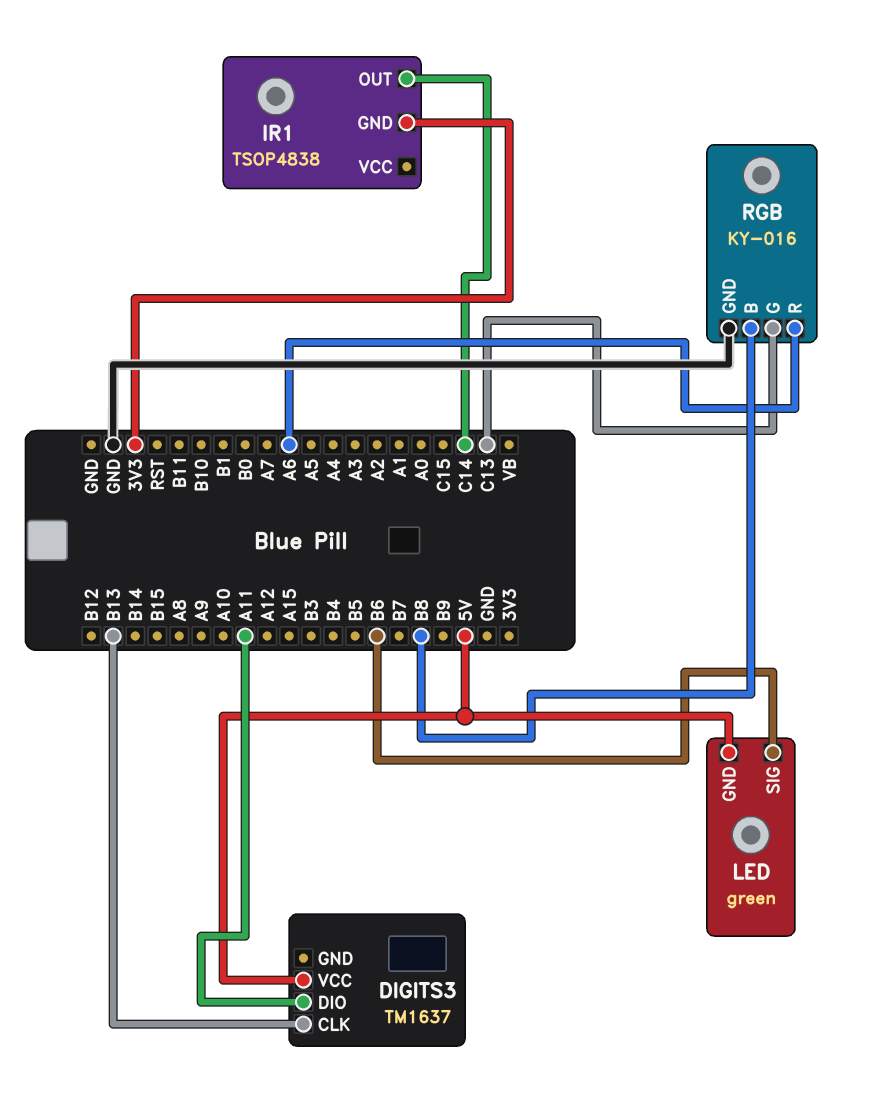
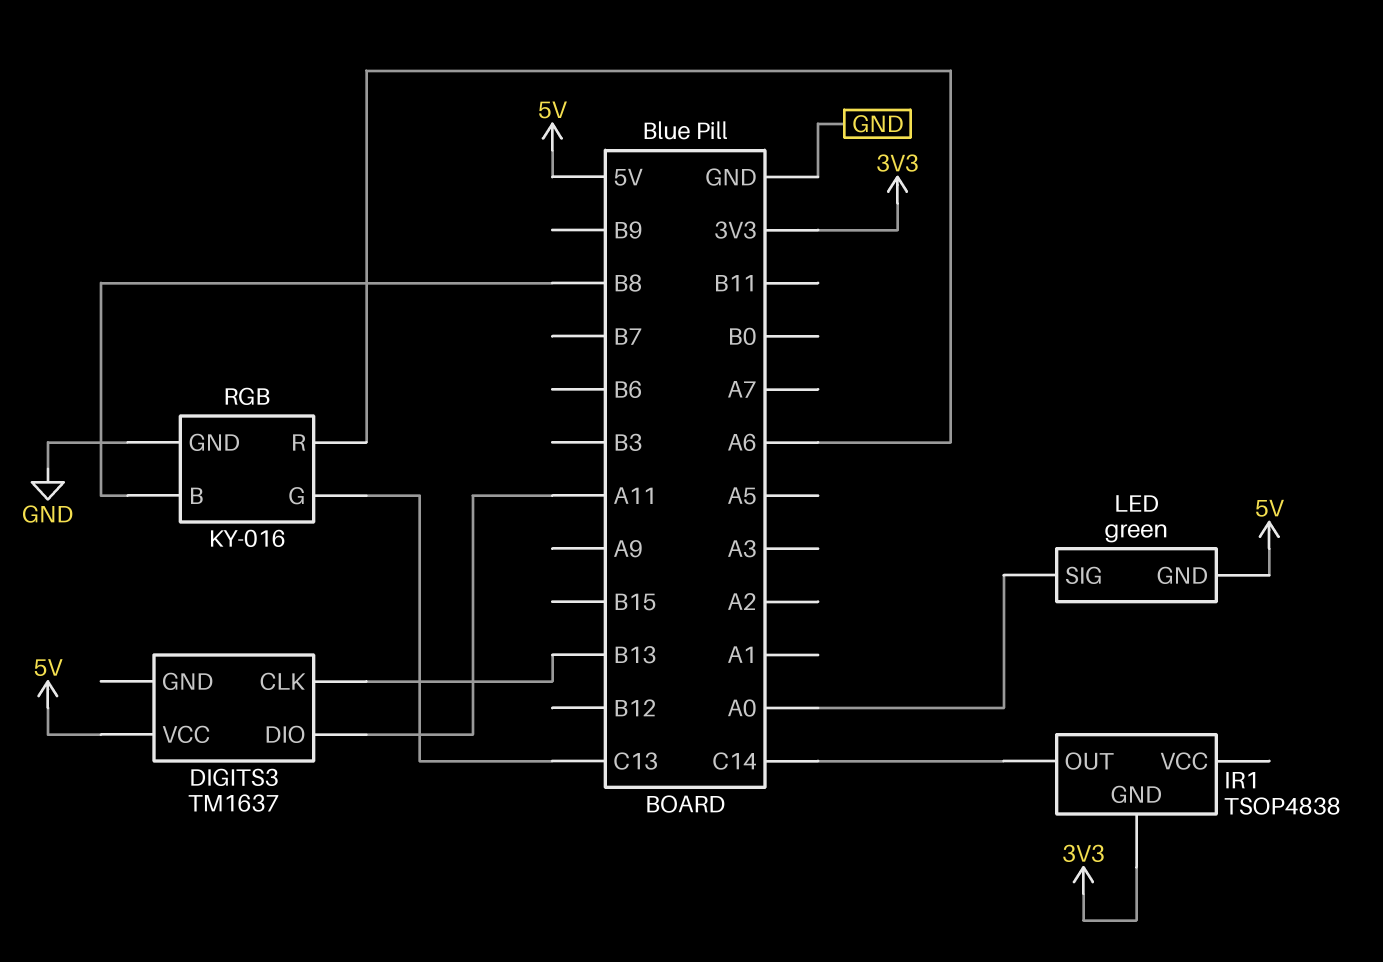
LED pin SIG: B6 -> A0

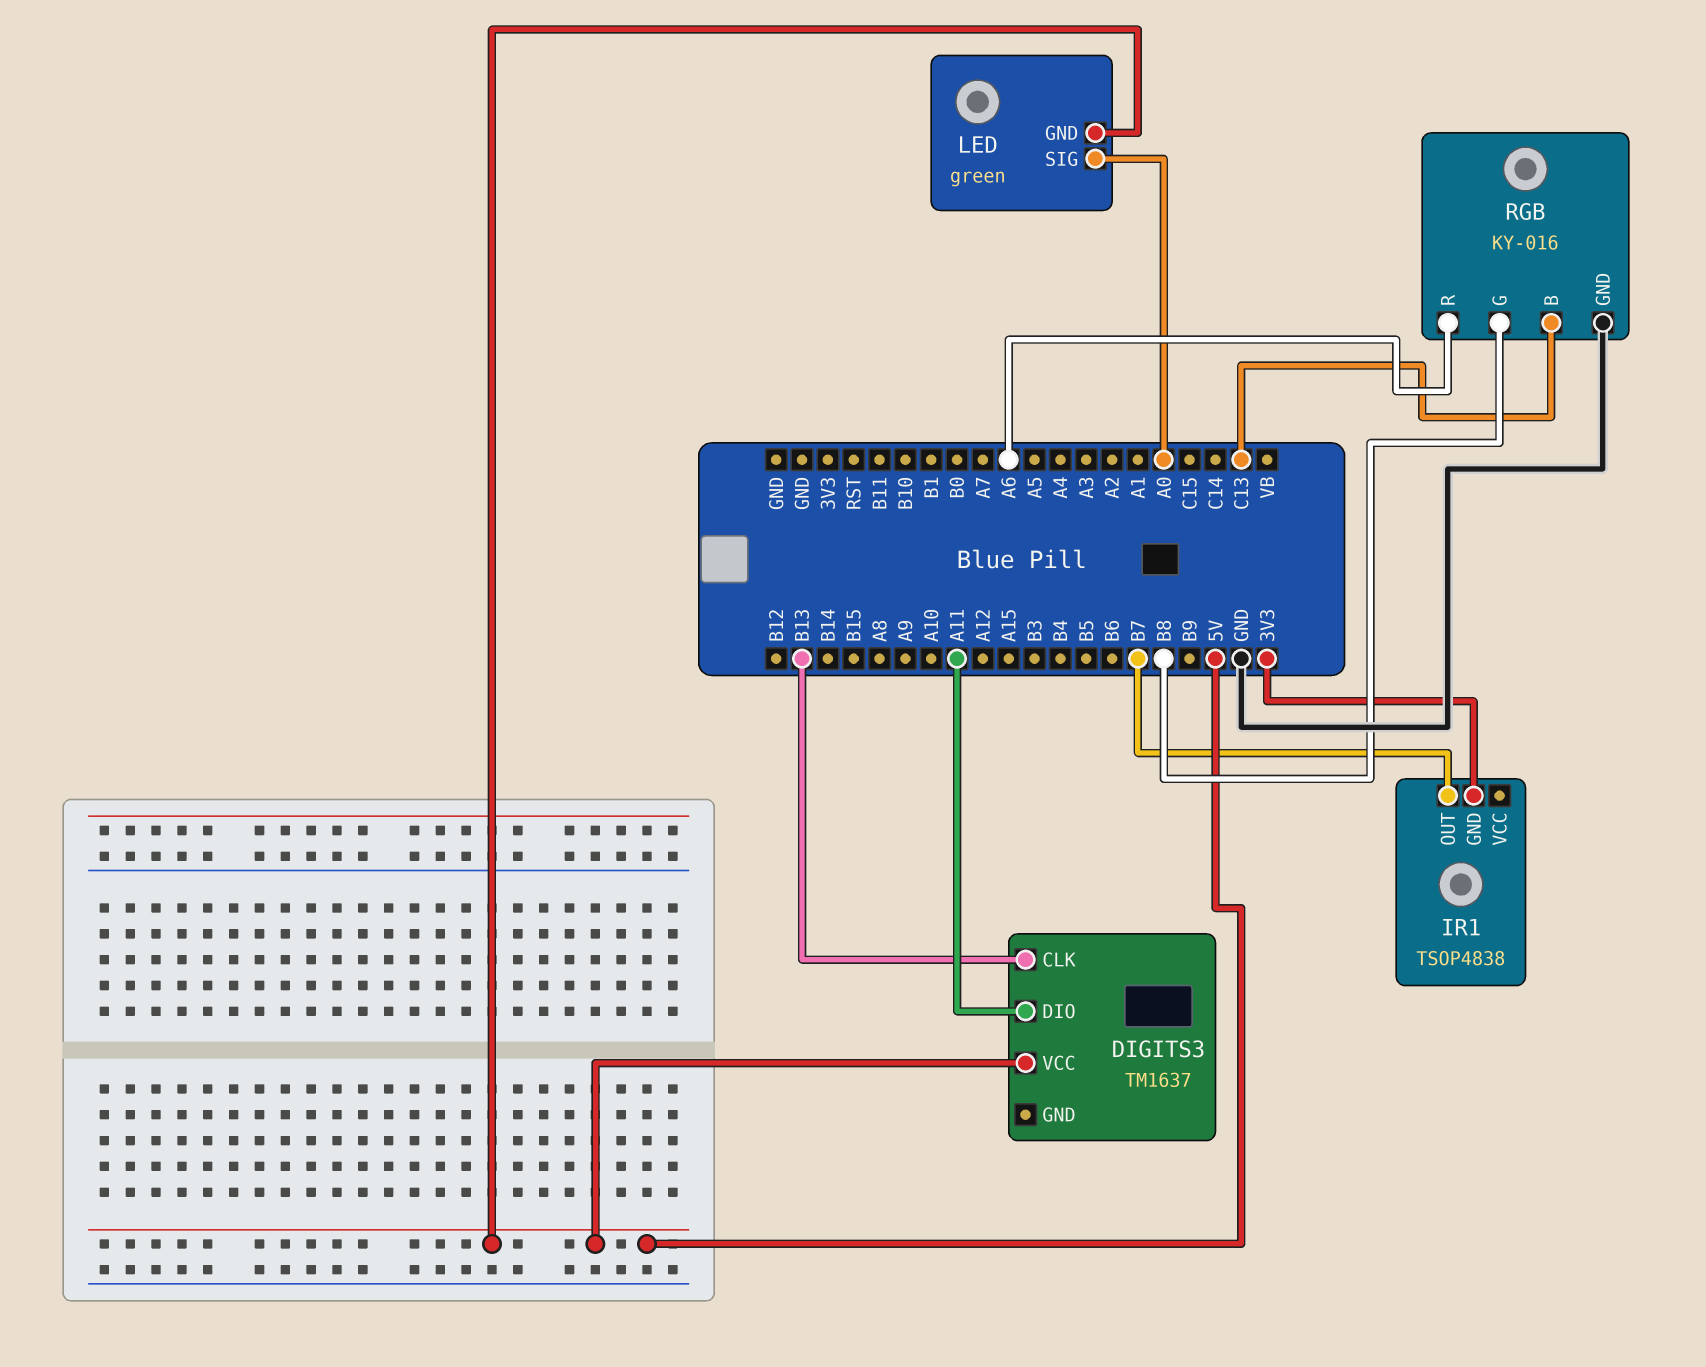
IR1 pin OUT: C14 -> B7
RGB pin B: B8 -> C13
RGB pin G: C13 -> B8

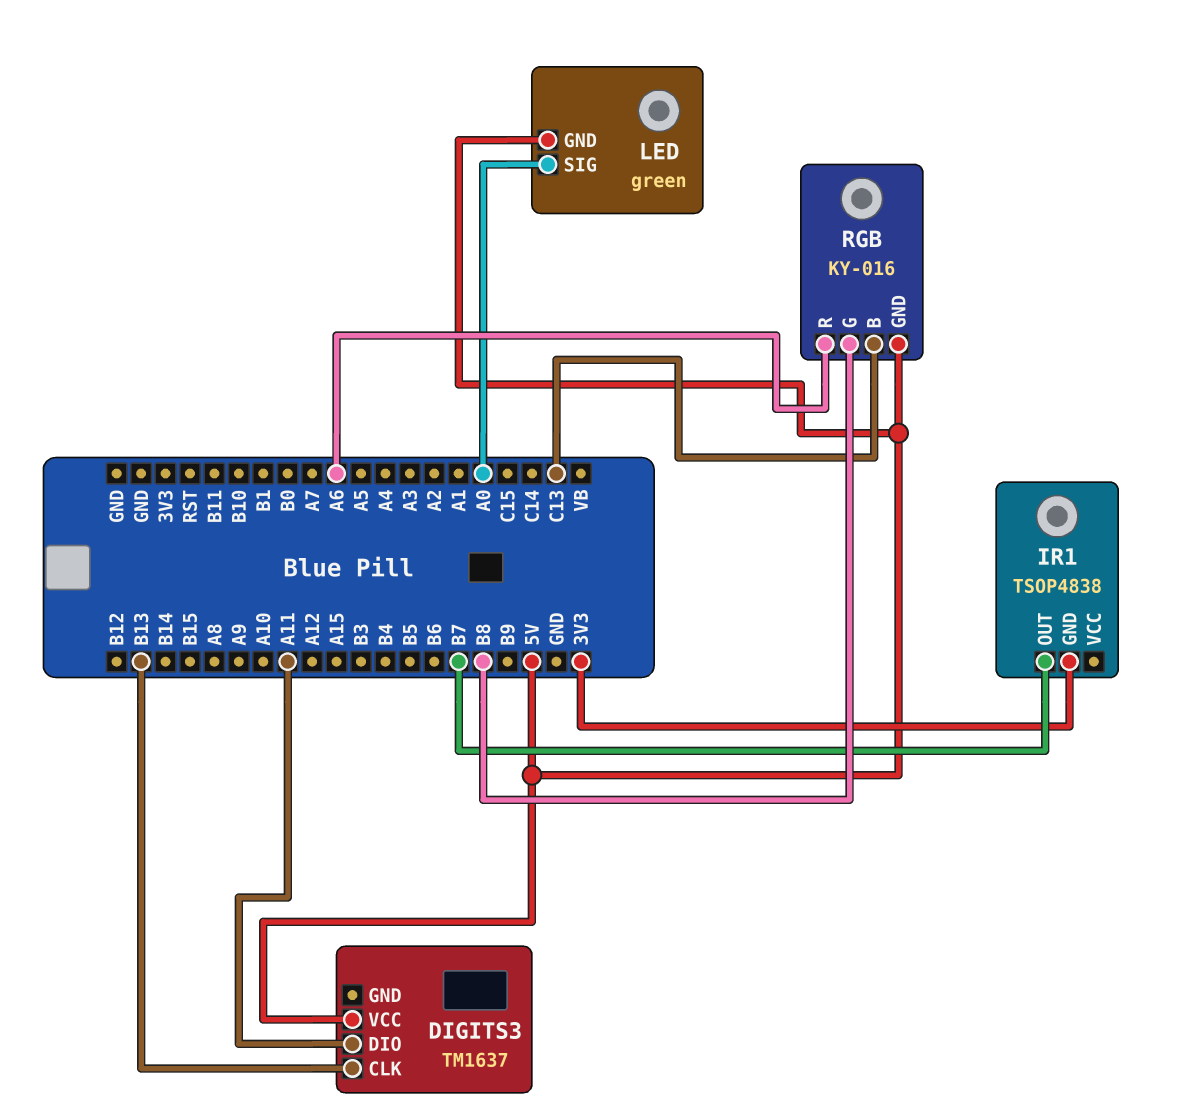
RGB pin GND: GND -> 5V

